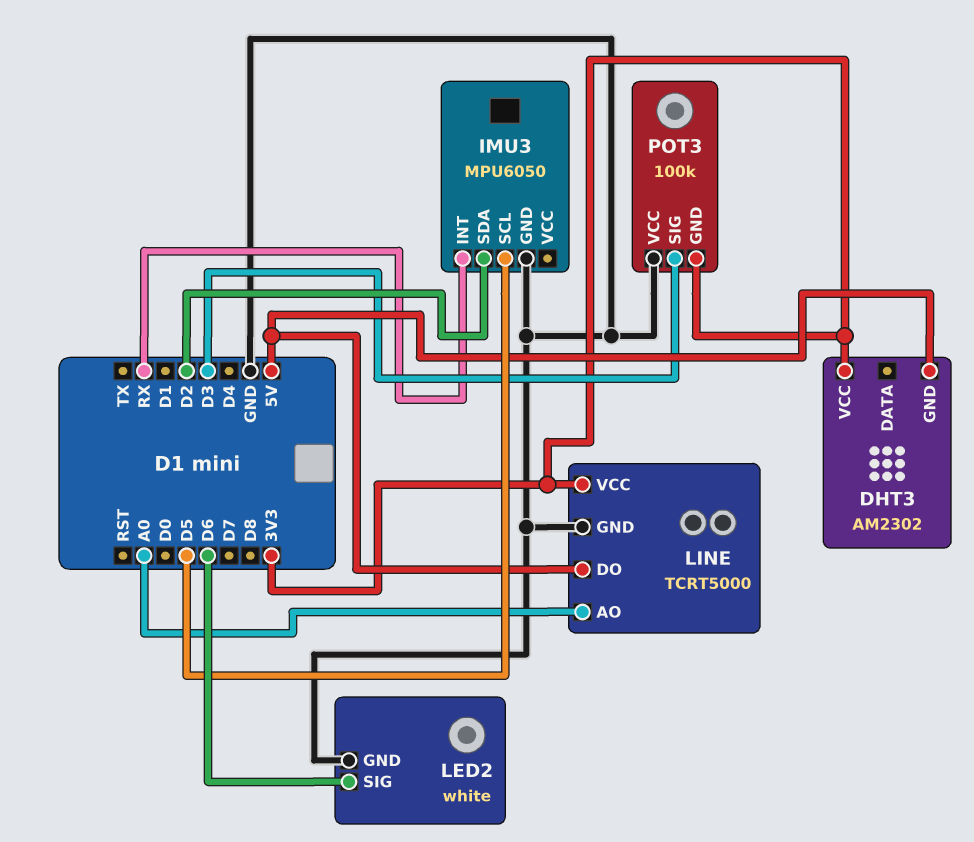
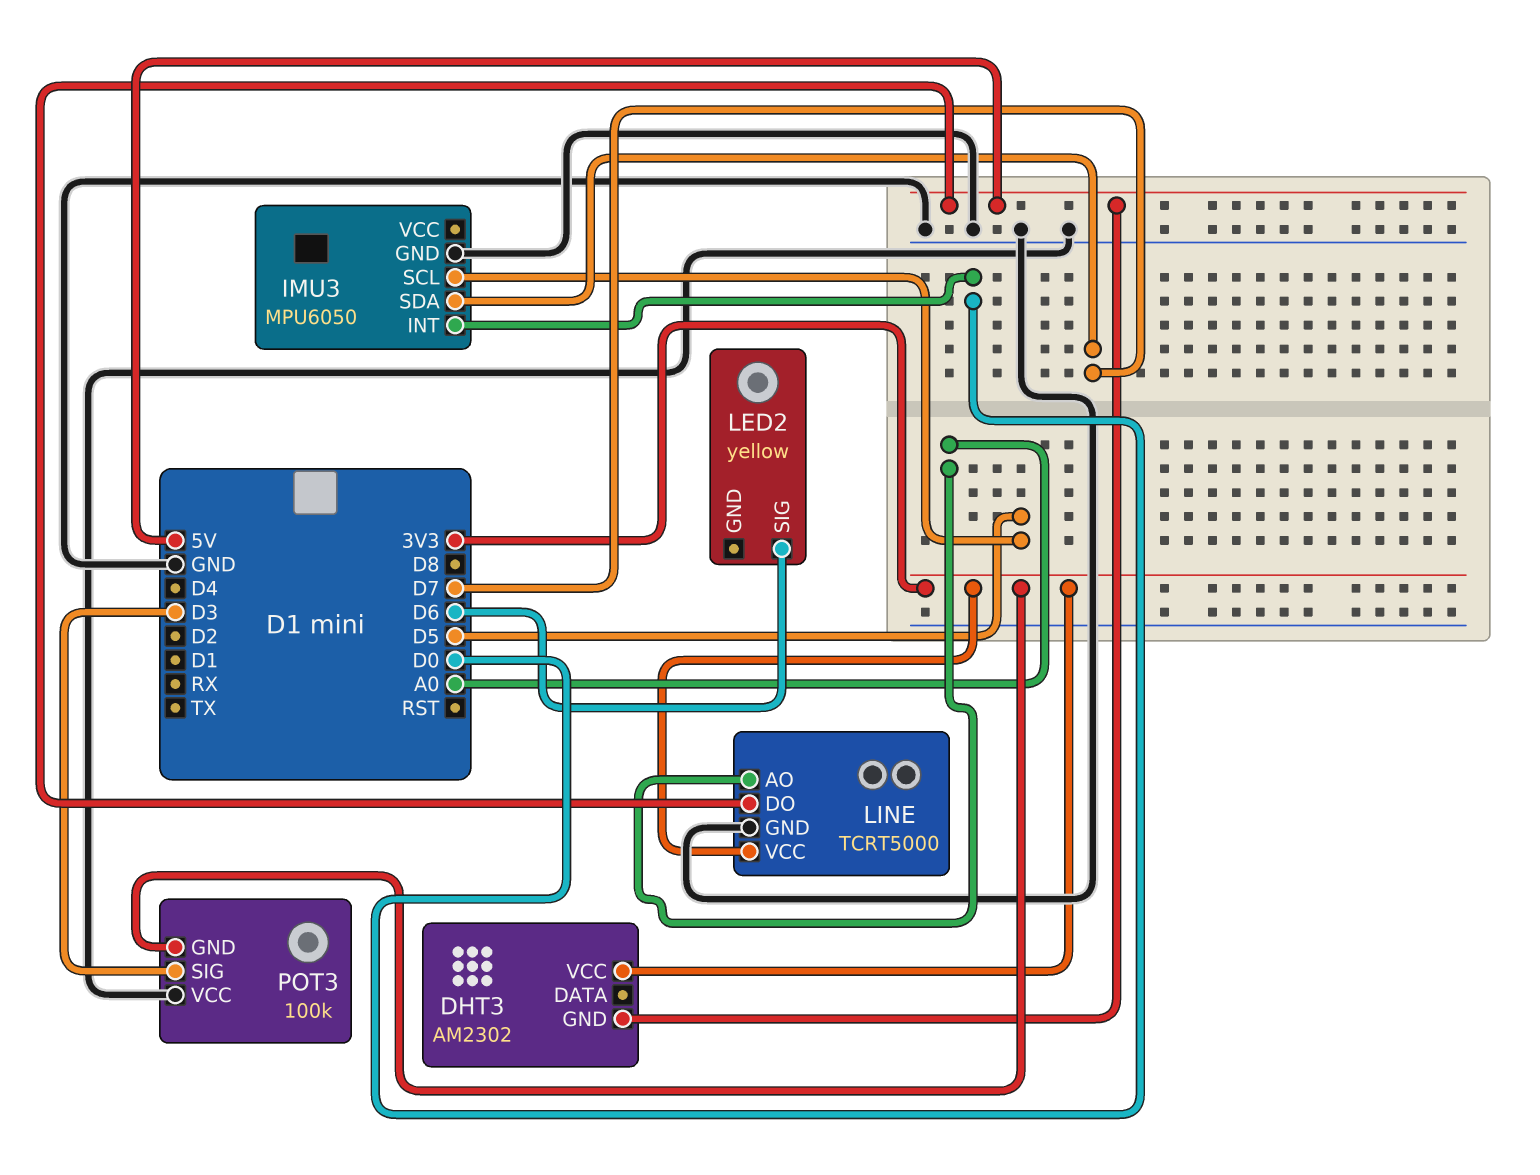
IMU3 pin INT: RX -> D0
IMU3 pin SDA: D2 -> D7
LED2: white -> yellow
LED2 pin GND: GND -> none

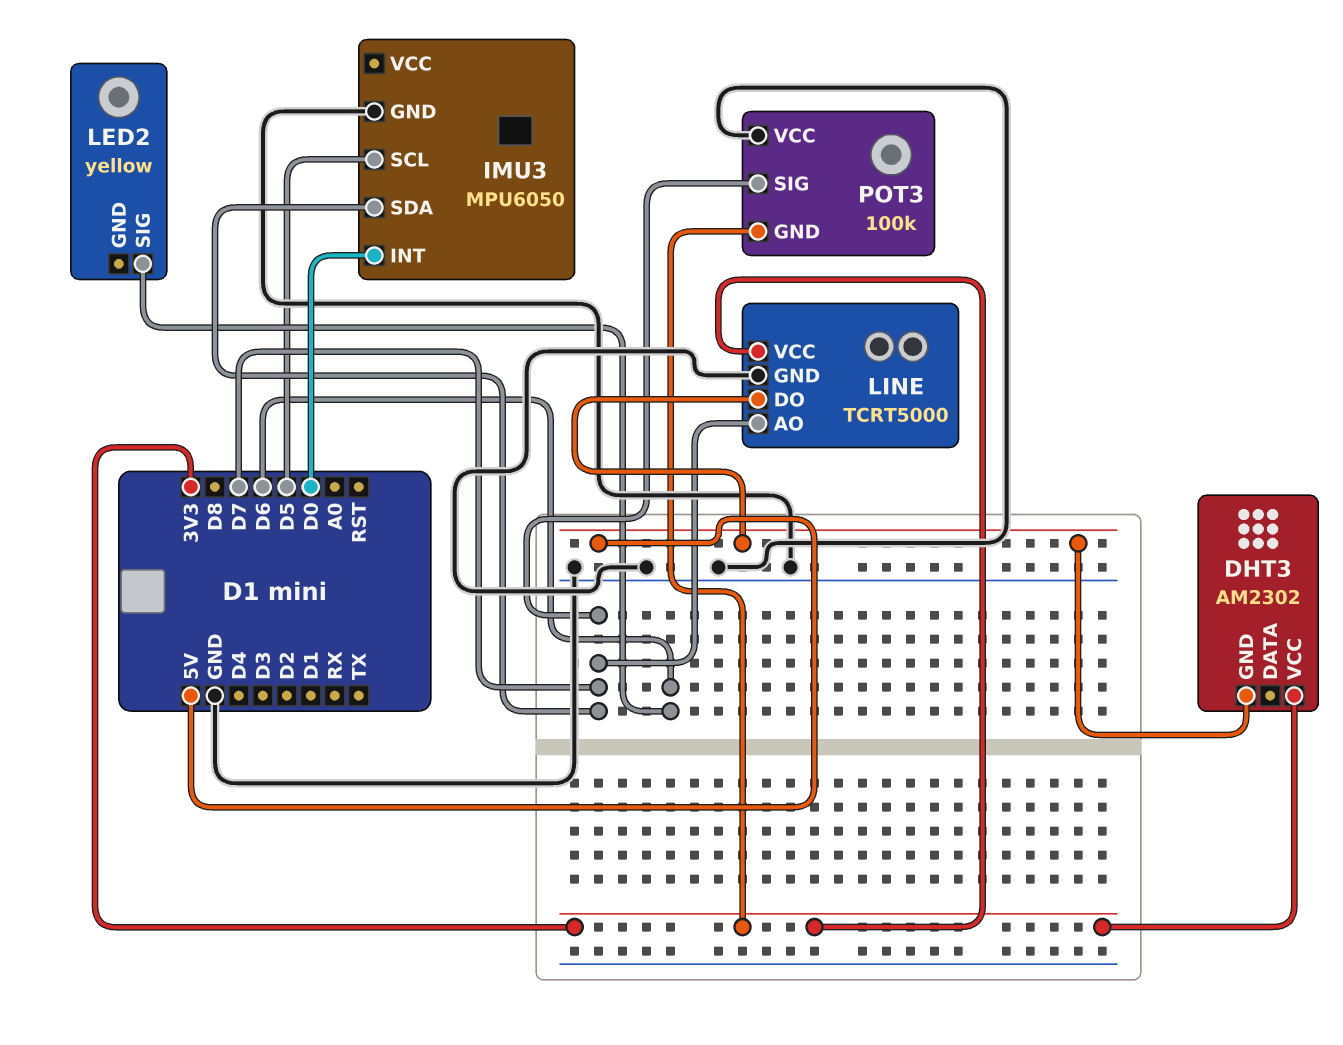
LINE pin AO: A0 -> D7
POT3 pin SIG: D3 -> D7

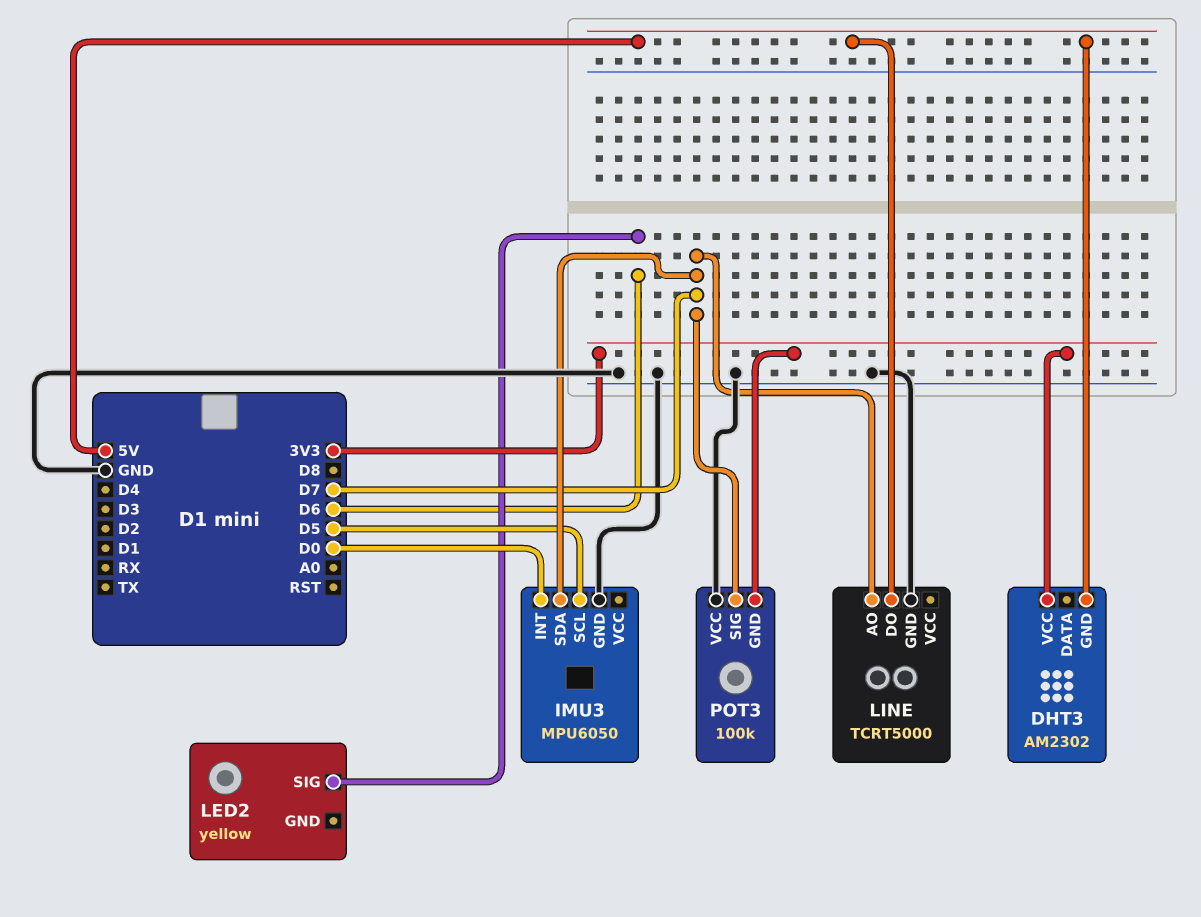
LINE pin VCC: 3V3 -> none

